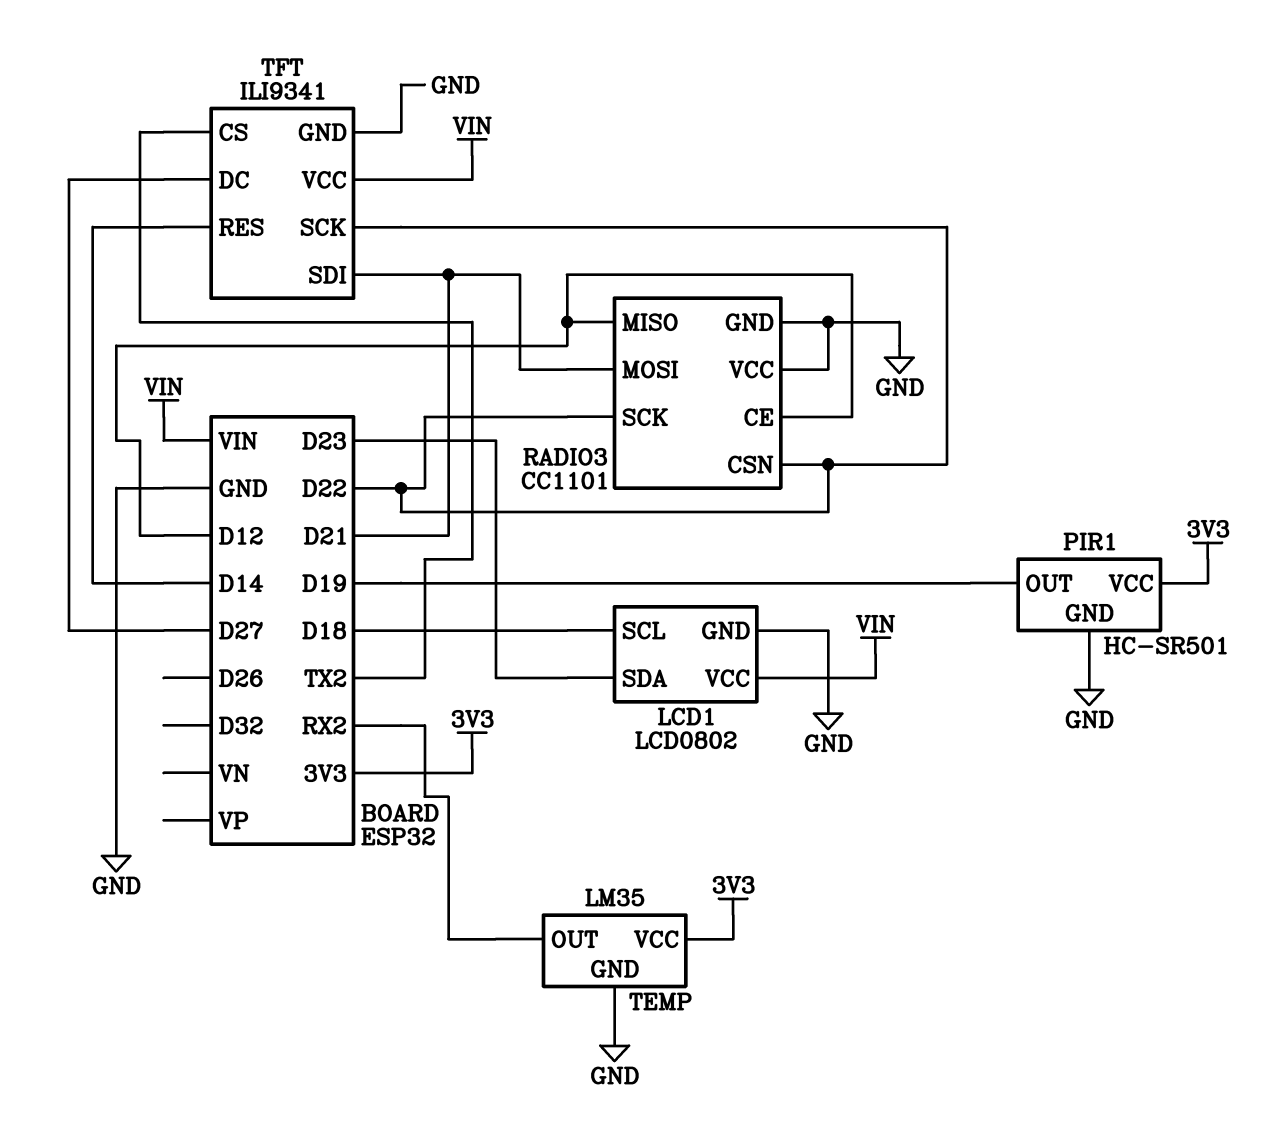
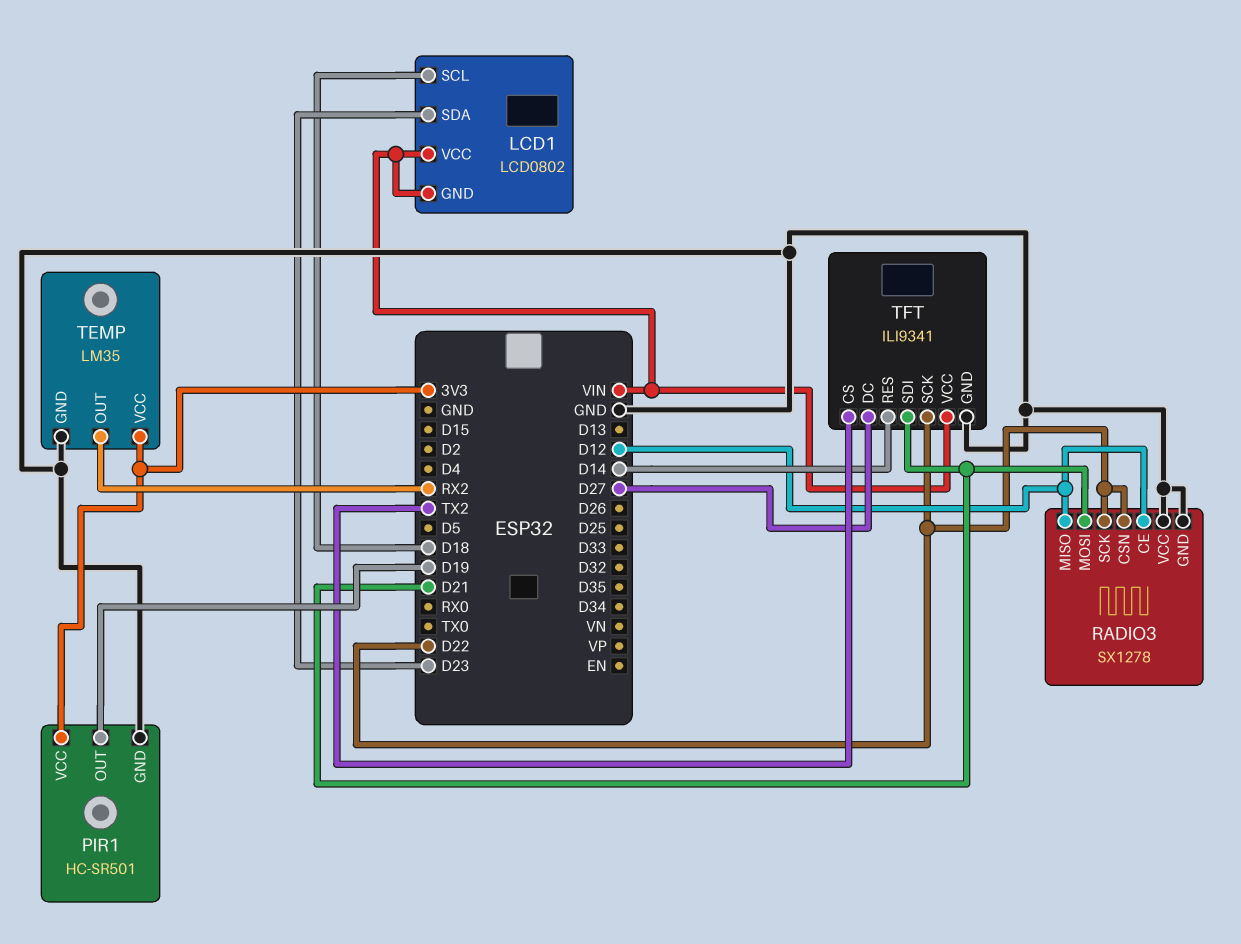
LCD1 pin GND: GND -> VIN
RADIO3: CC1101 -> SX1278

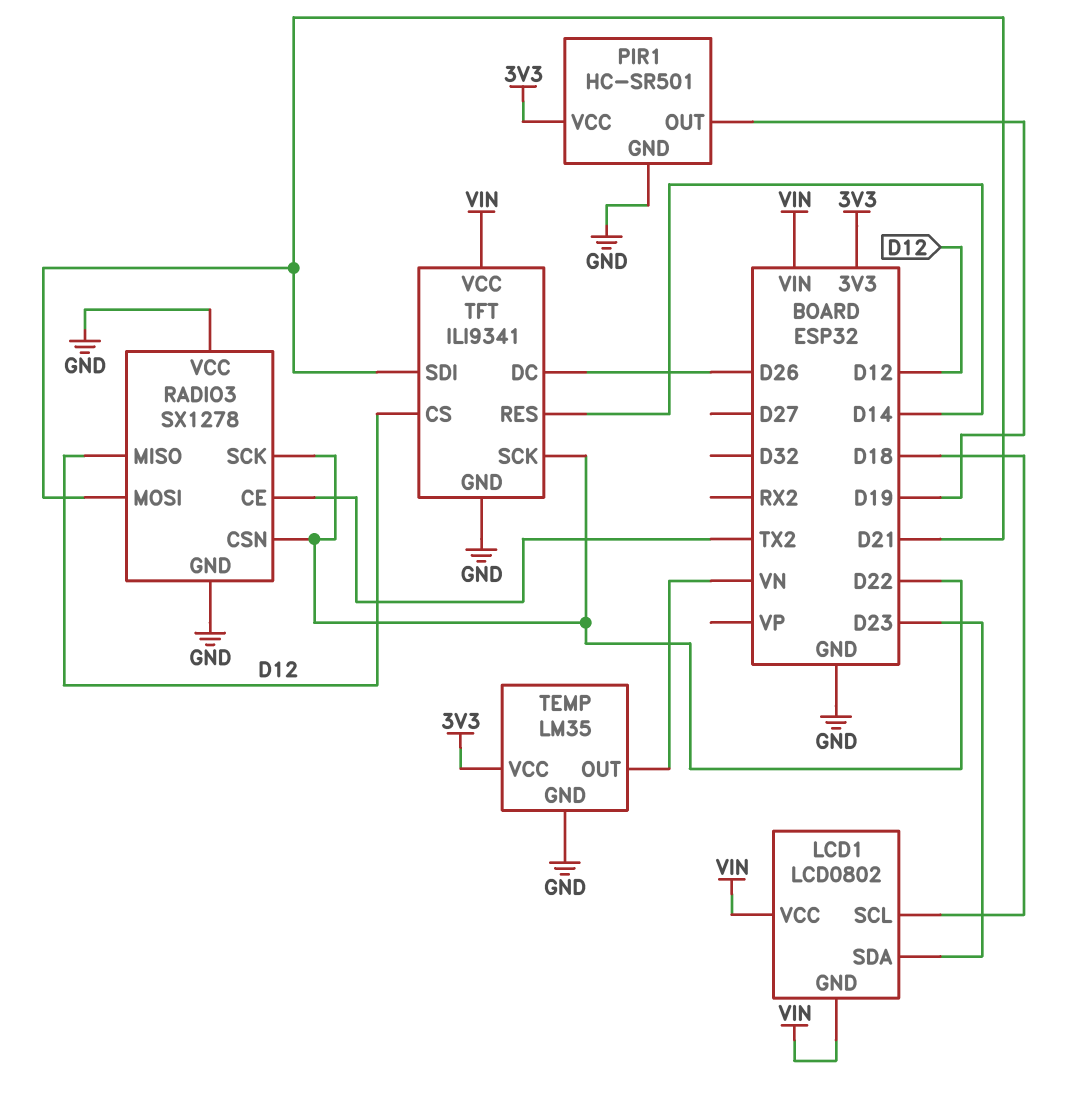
RADIO3 pin CE: D12 -> TX2
TEMP pin OUT: RX2 -> VN
TFT pin CS: TX2 -> D12
TFT pin DC: D27 -> D26

